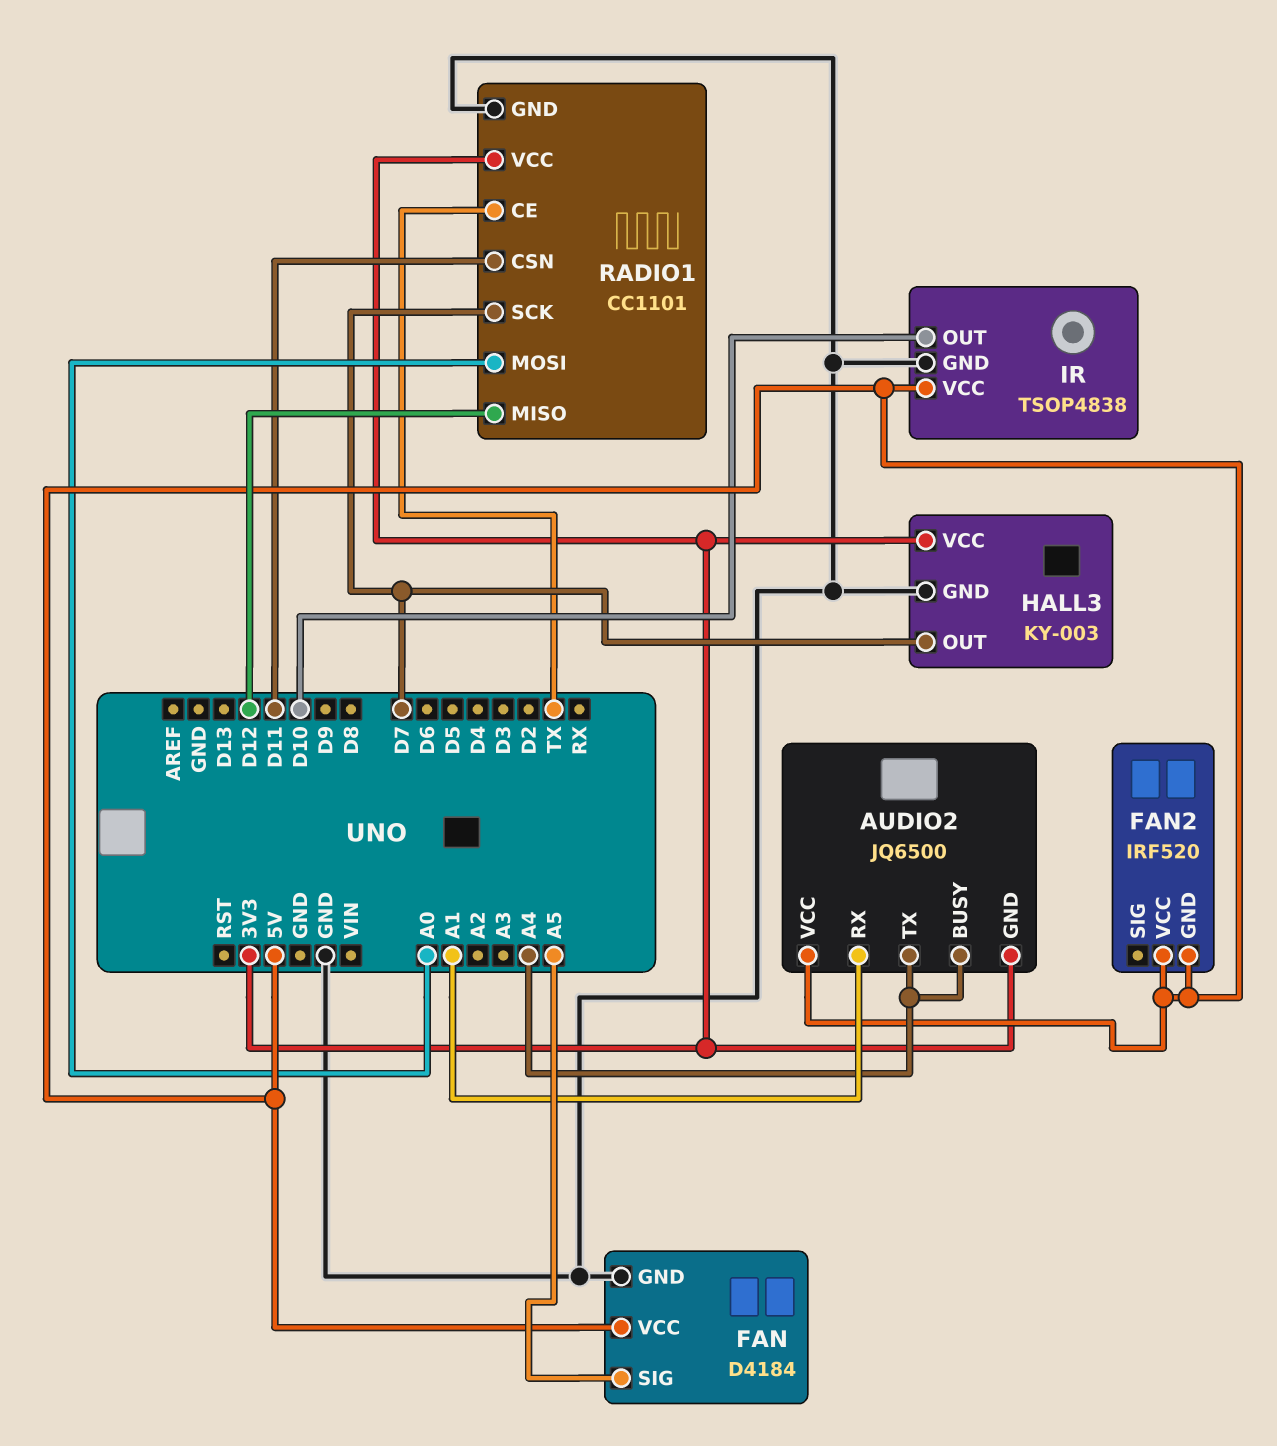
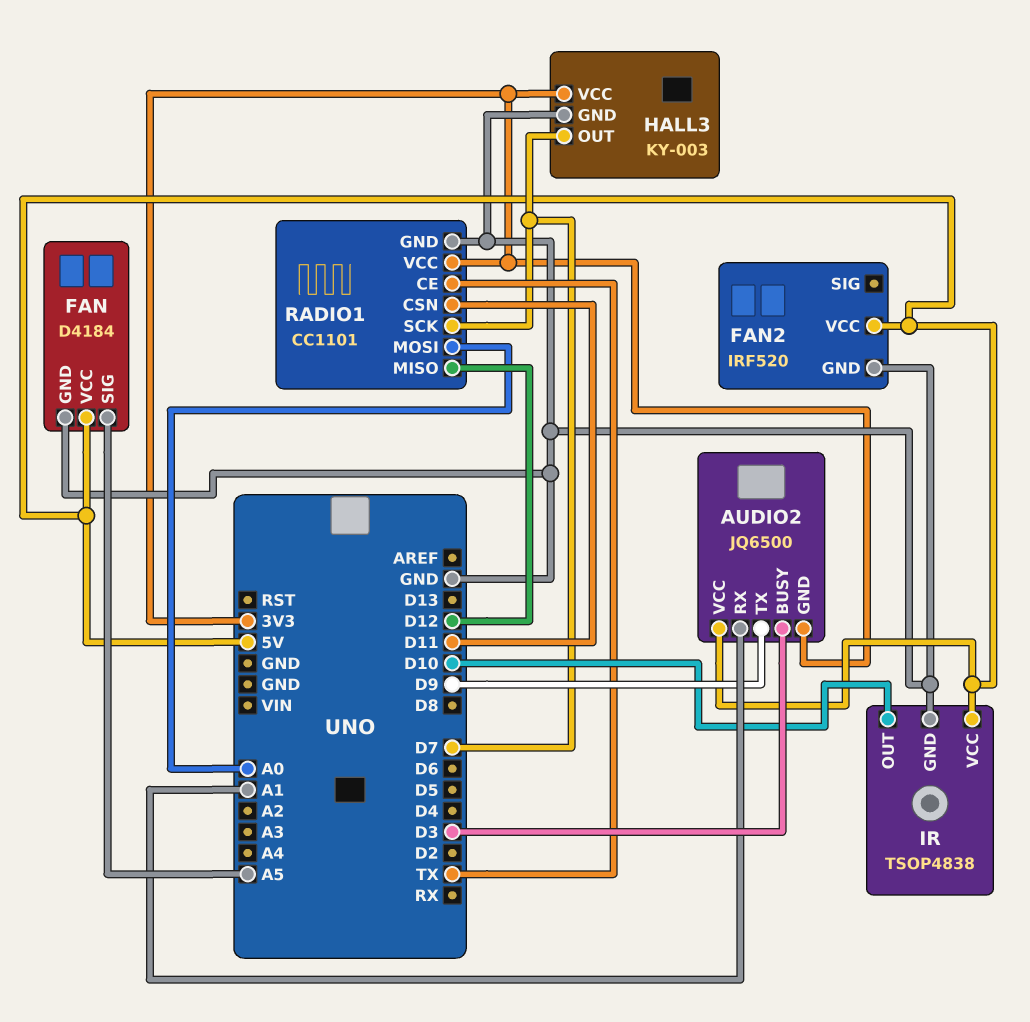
AUDIO2 pin BUSY: A4 -> D3
AUDIO2 pin TX: A4 -> D9
FAN2 pin GND: 5V -> GND

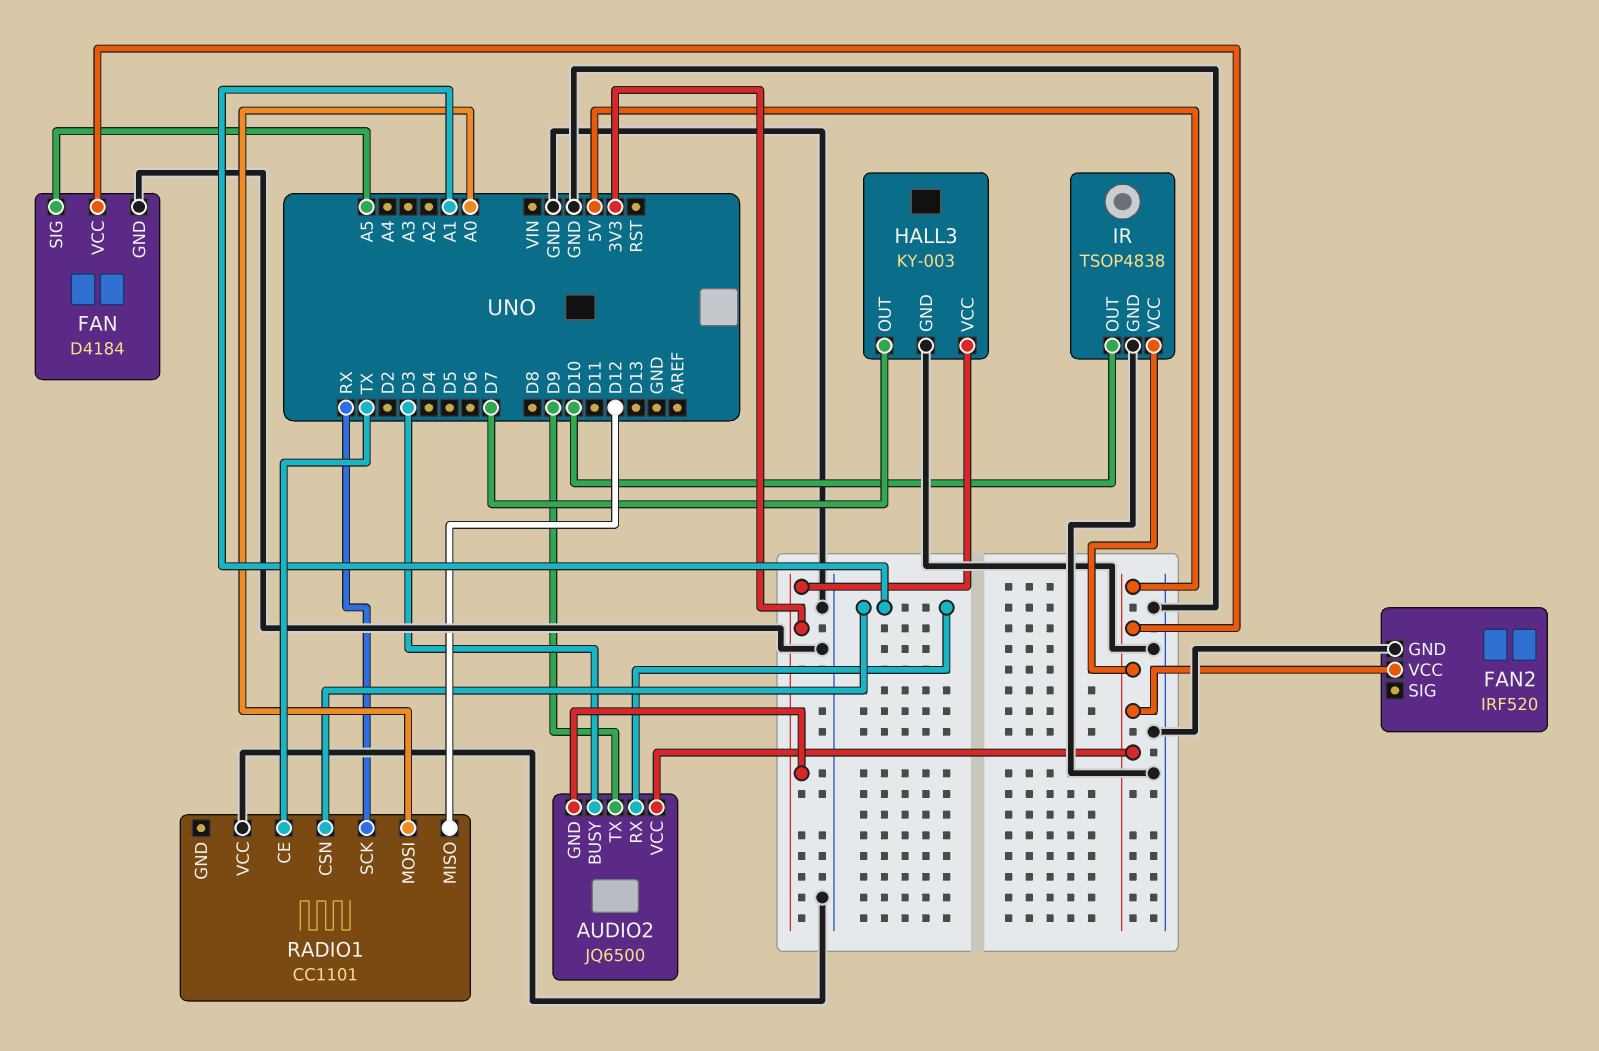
RADIO1 pin CSN: D11 -> A1
RADIO1 pin GND: GND -> none
RADIO1 pin SCK: D7 -> RX
RADIO1 pin VCC: 3V3 -> GND

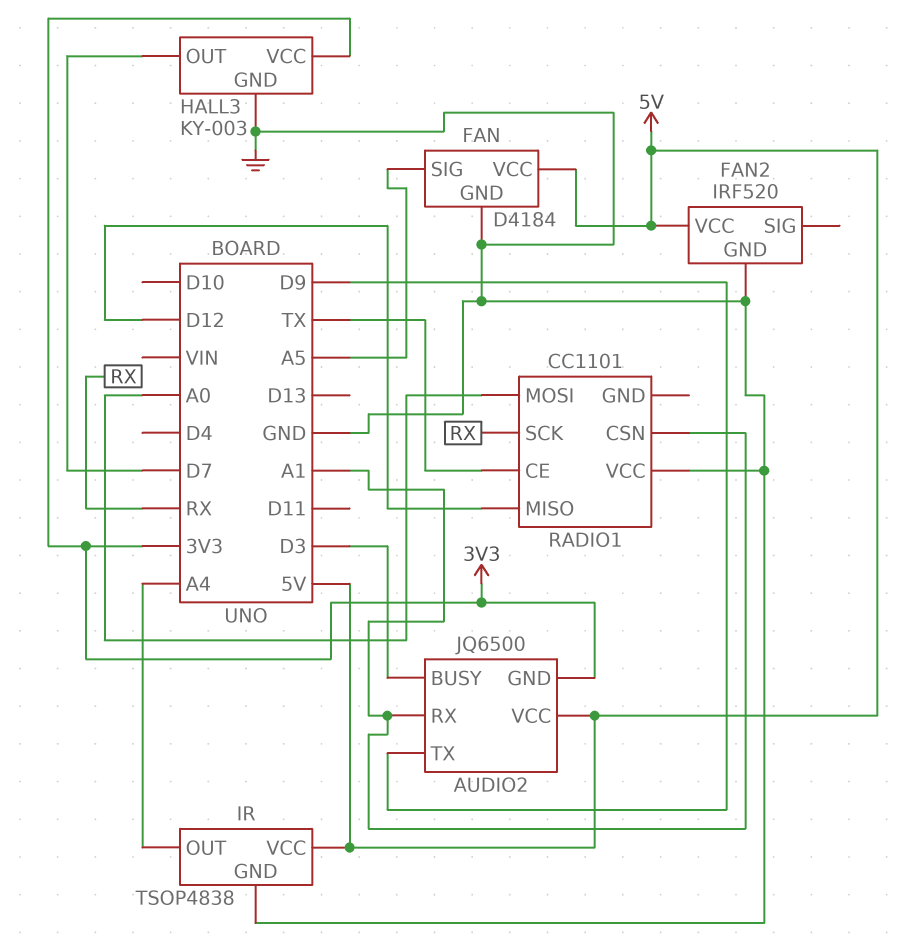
IR pin OUT: D10 -> A4

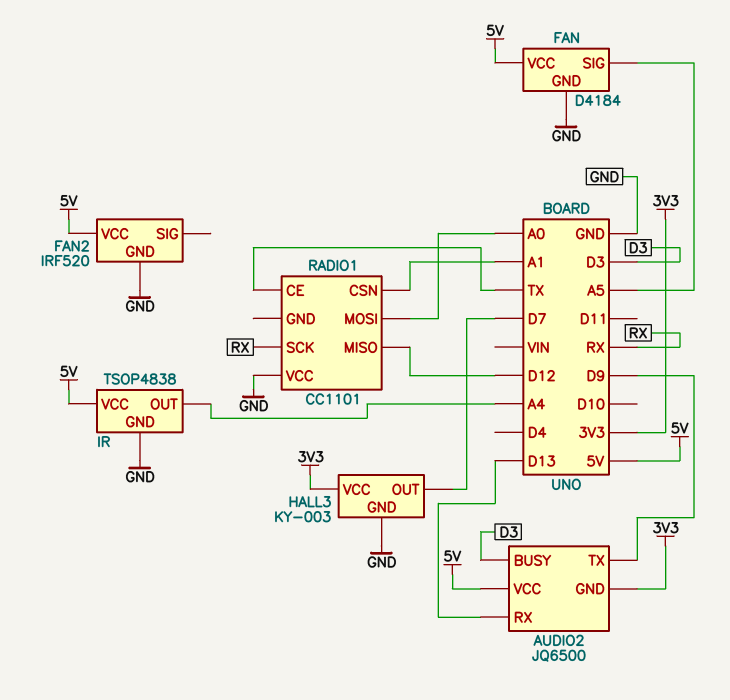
AUDIO2 pin RX: A1 -> D13

